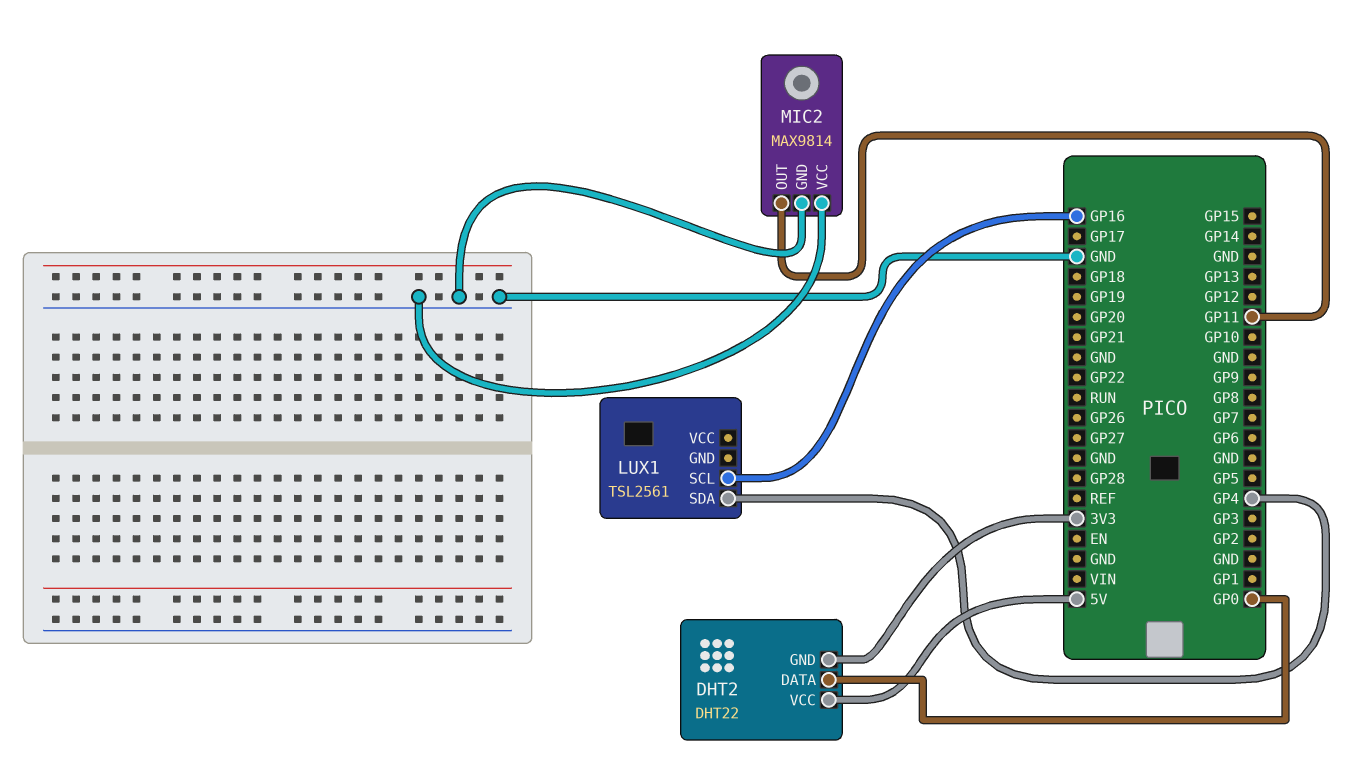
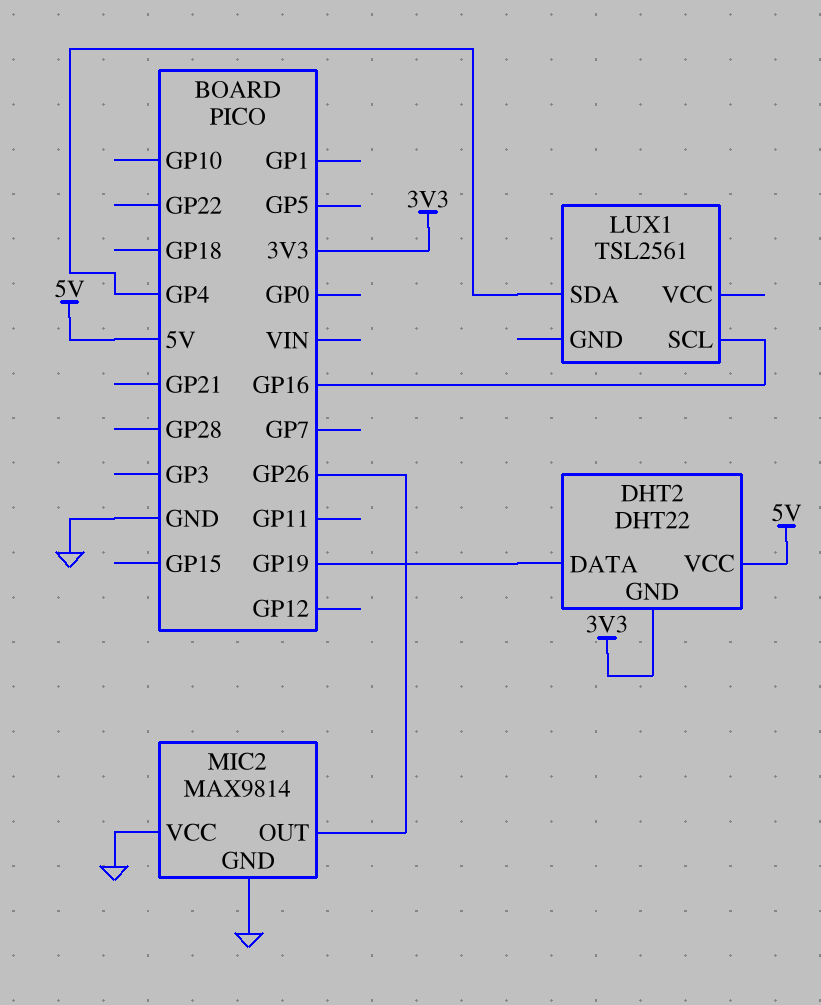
DHT2 pin DATA: GP0 -> GP19
MIC2 pin OUT: GP11 -> GP26

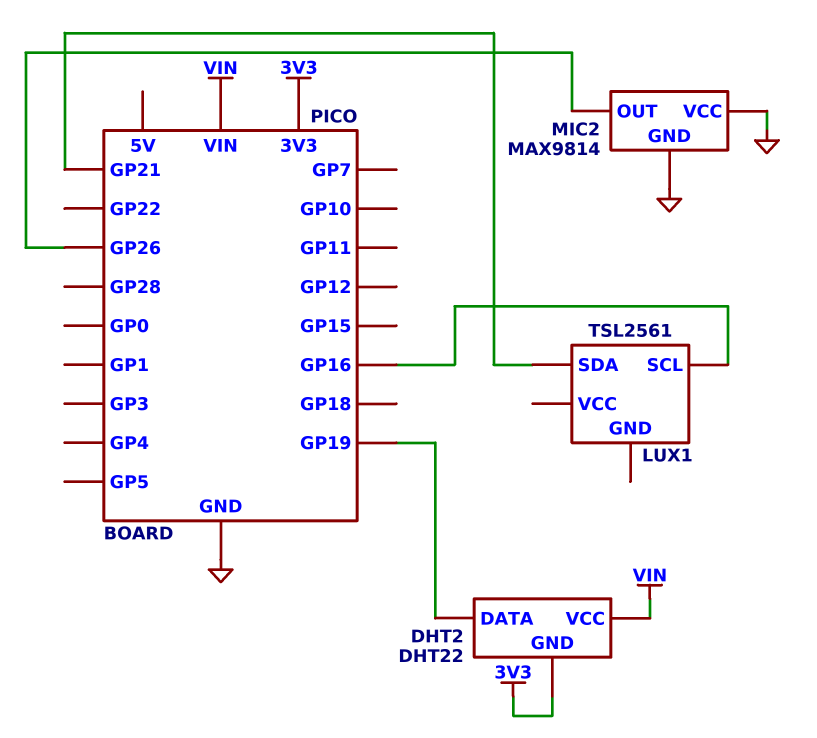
DHT2 pin VCC: 5V -> VIN
LUX1 pin SDA: GP4 -> GP21

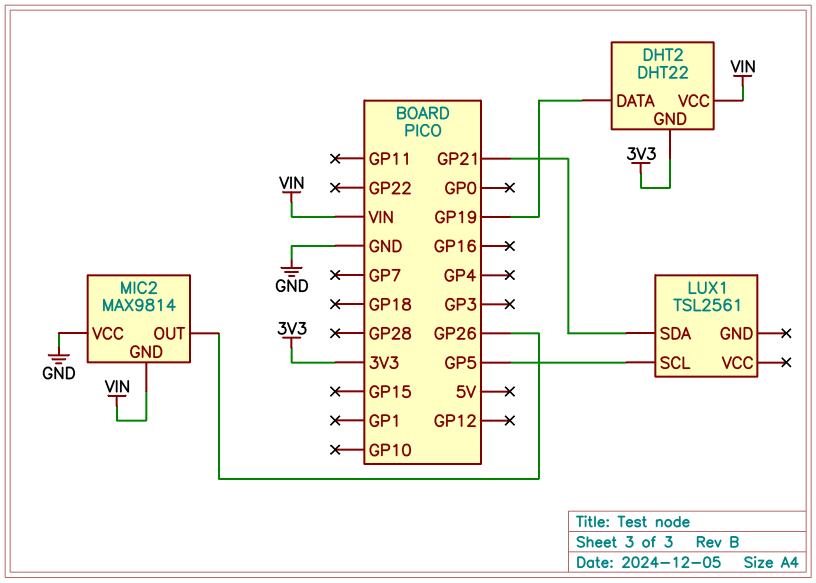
LUX1 pin SCL: GP16 -> GP5
MIC2 pin GND: GND -> VIN

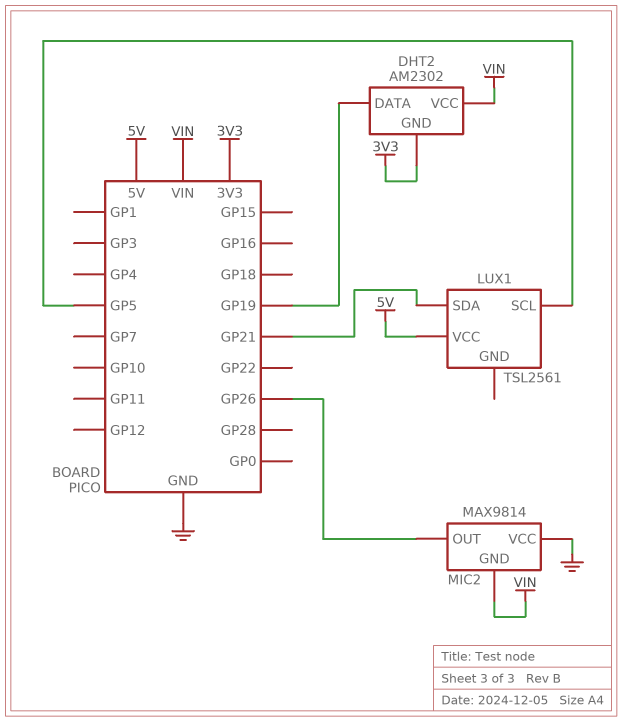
DHT2: DHT22 -> AM2302
LUX1 pin VCC: none -> 5V

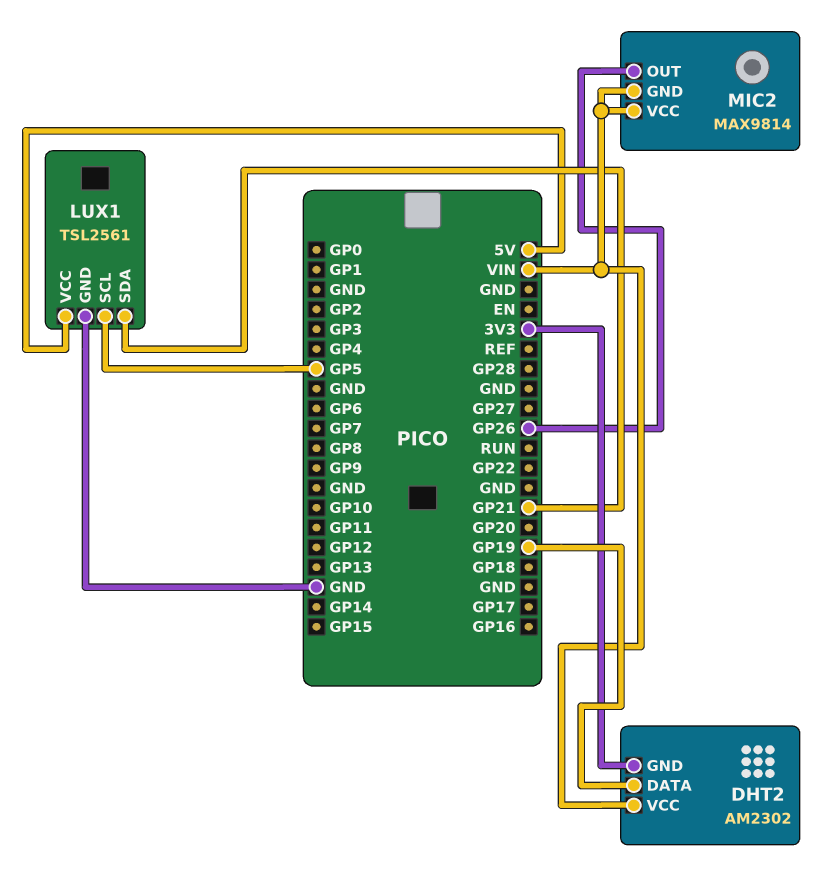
LUX1 pin GND: none -> GND
MIC2 pin VCC: GND -> VIN

